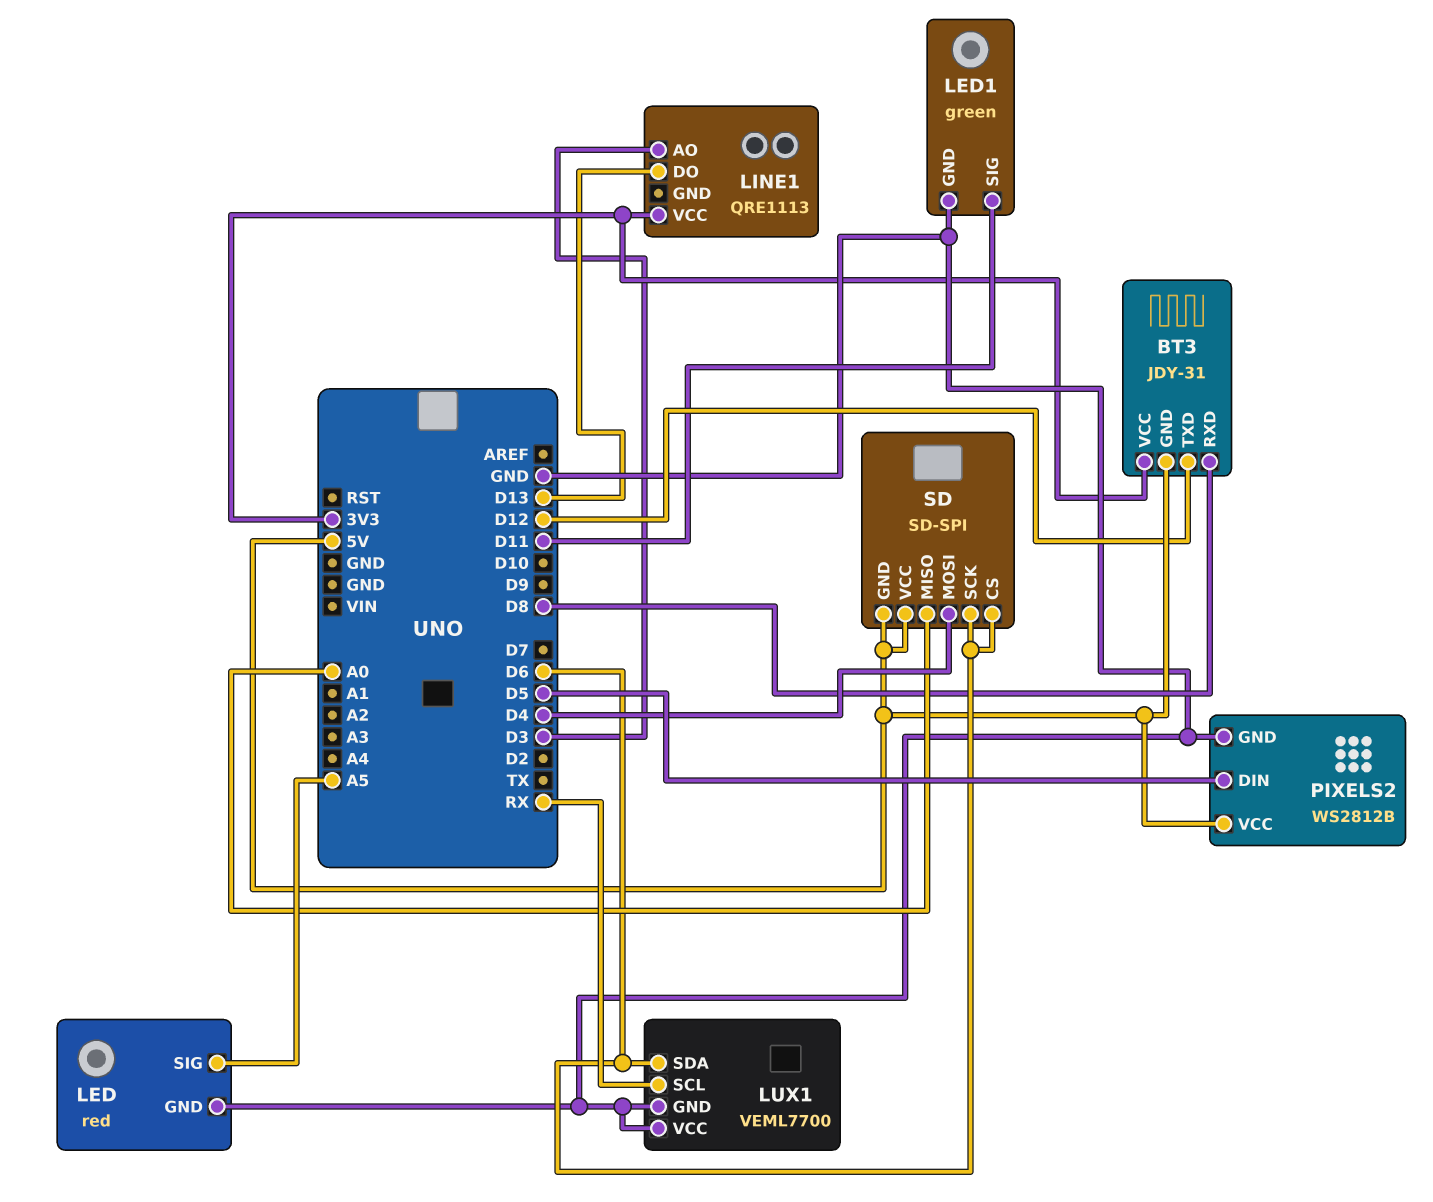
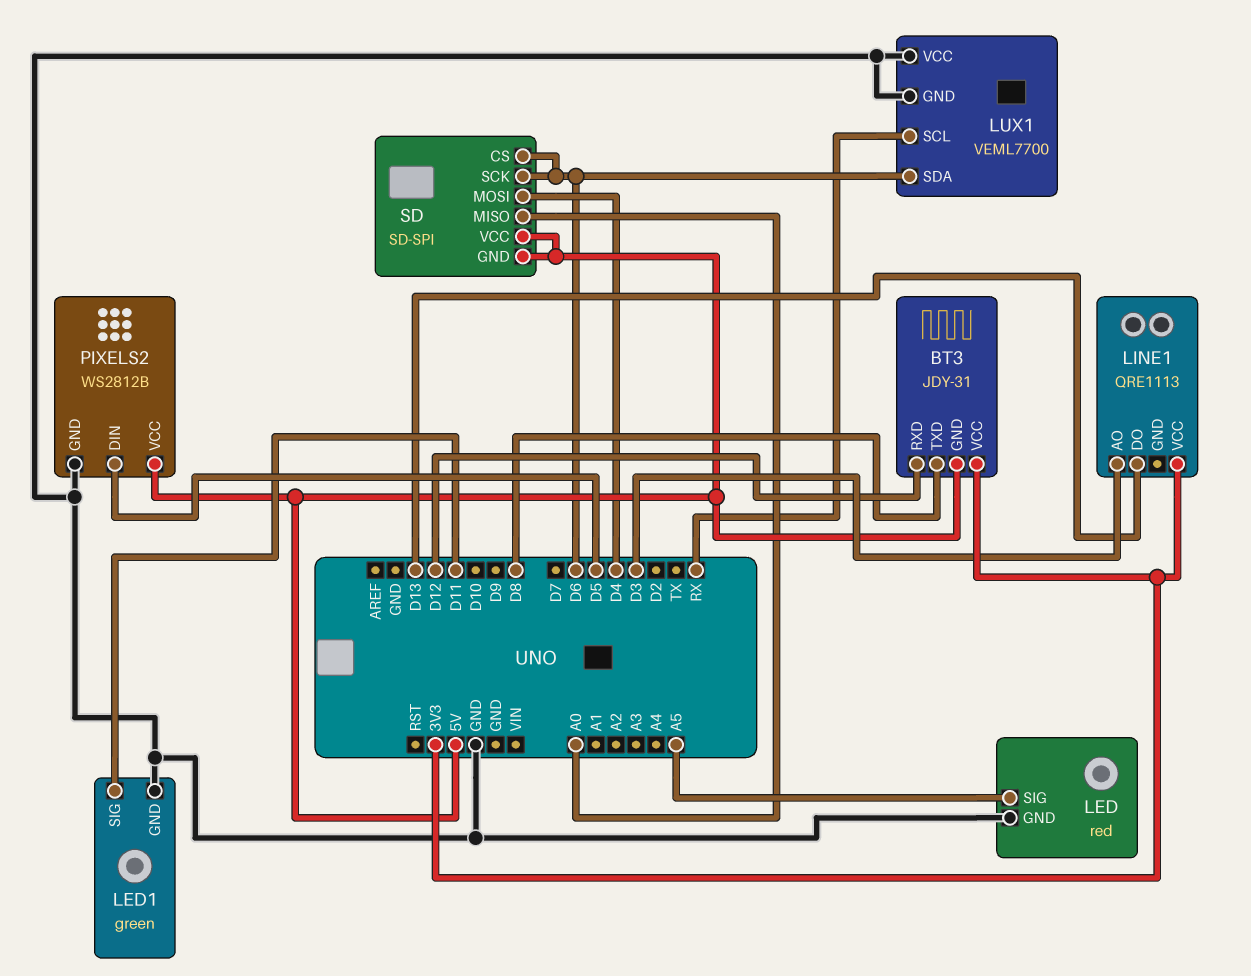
BT3 pin RXD: D8 -> D12
BT3 pin TXD: D12 -> D8

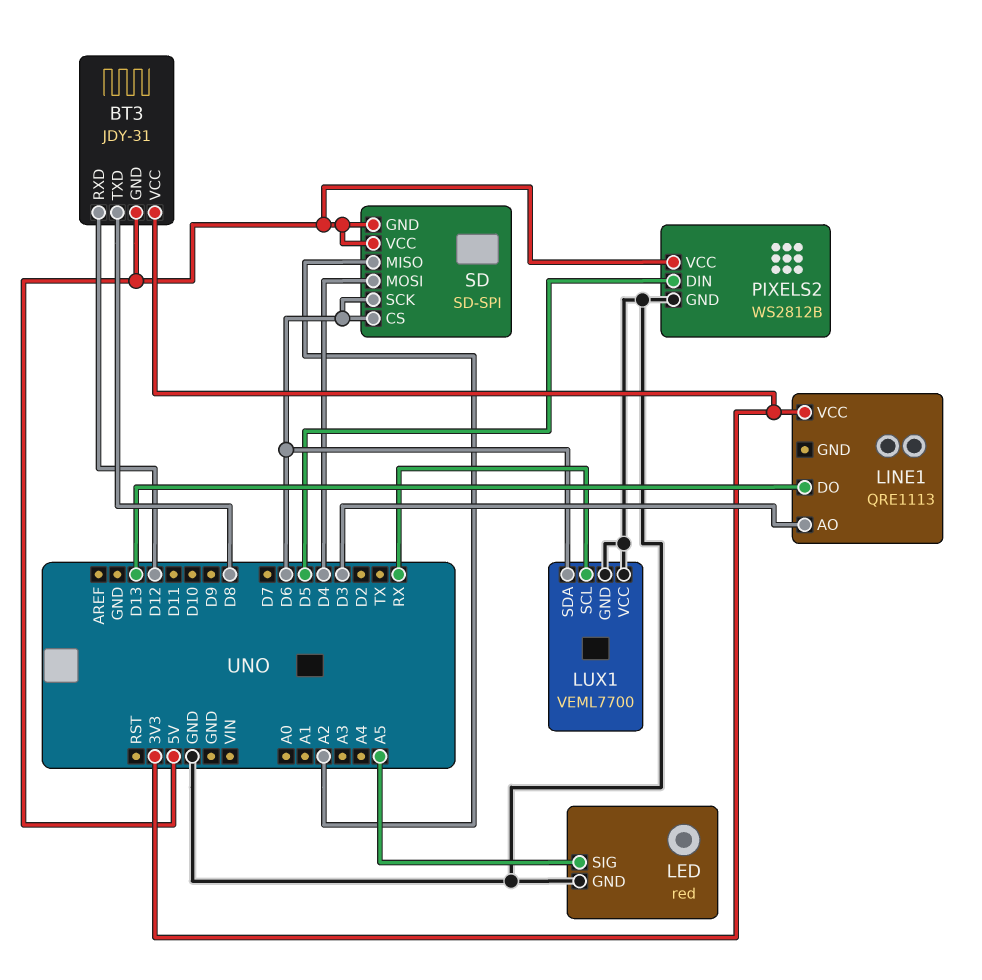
LED1: green -> none
LED1 pin GND: GND -> none
LED1 pin SIG: D11 -> none
SD pin MISO: A0 -> A2

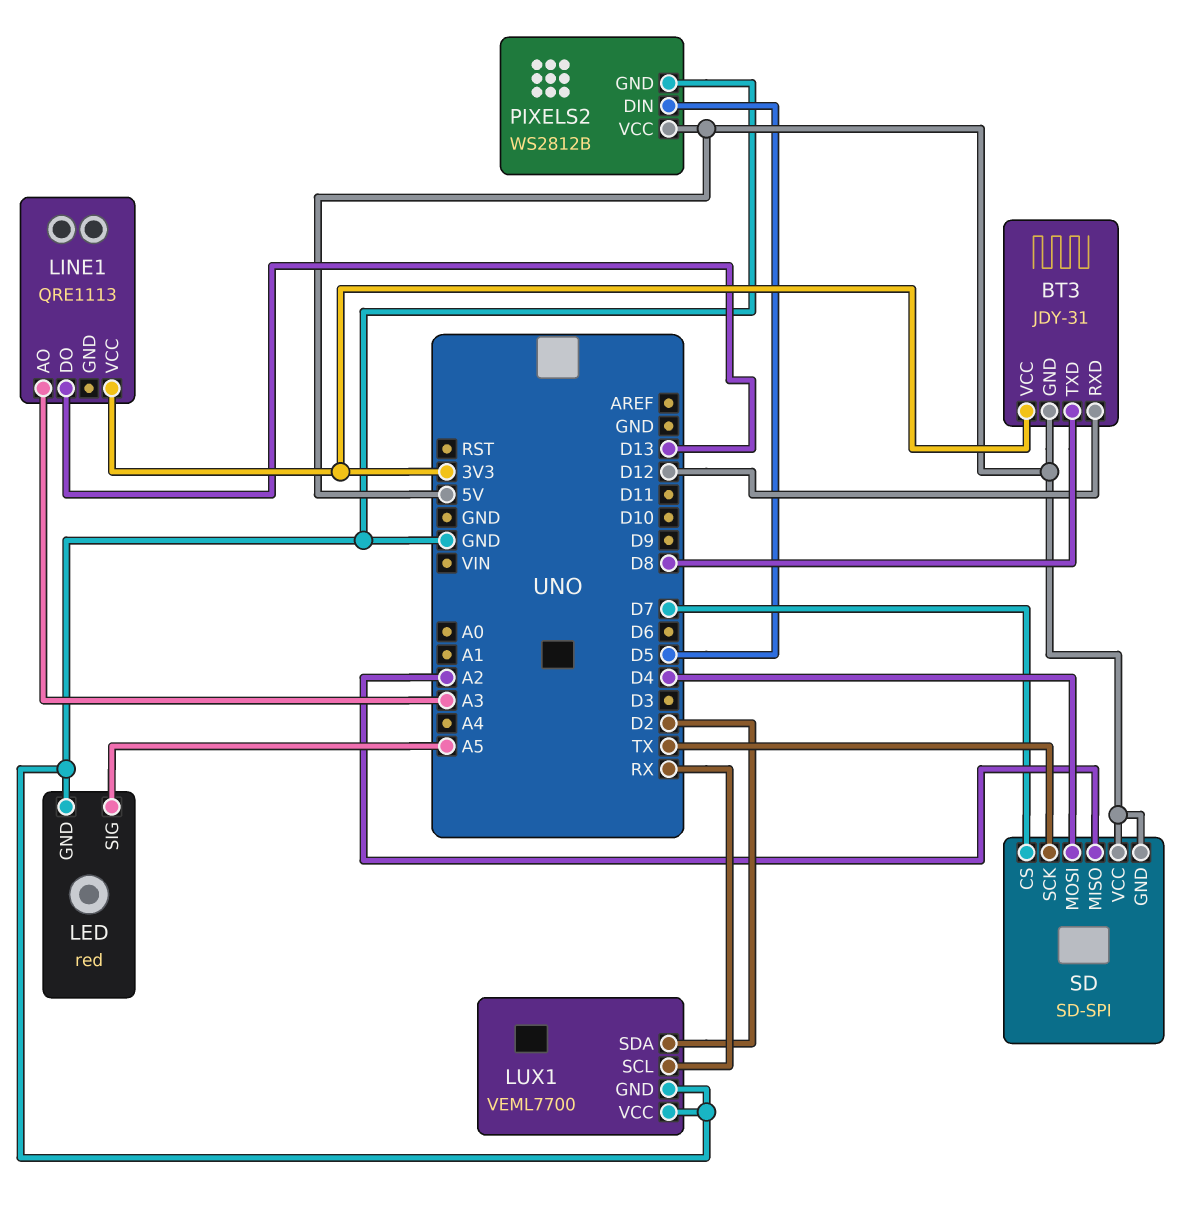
LINE1 pin AO: D3 -> A3
LUX1 pin SDA: D6 -> D2
SD pin CS: D6 -> D7
SD pin SCK: D6 -> TX

